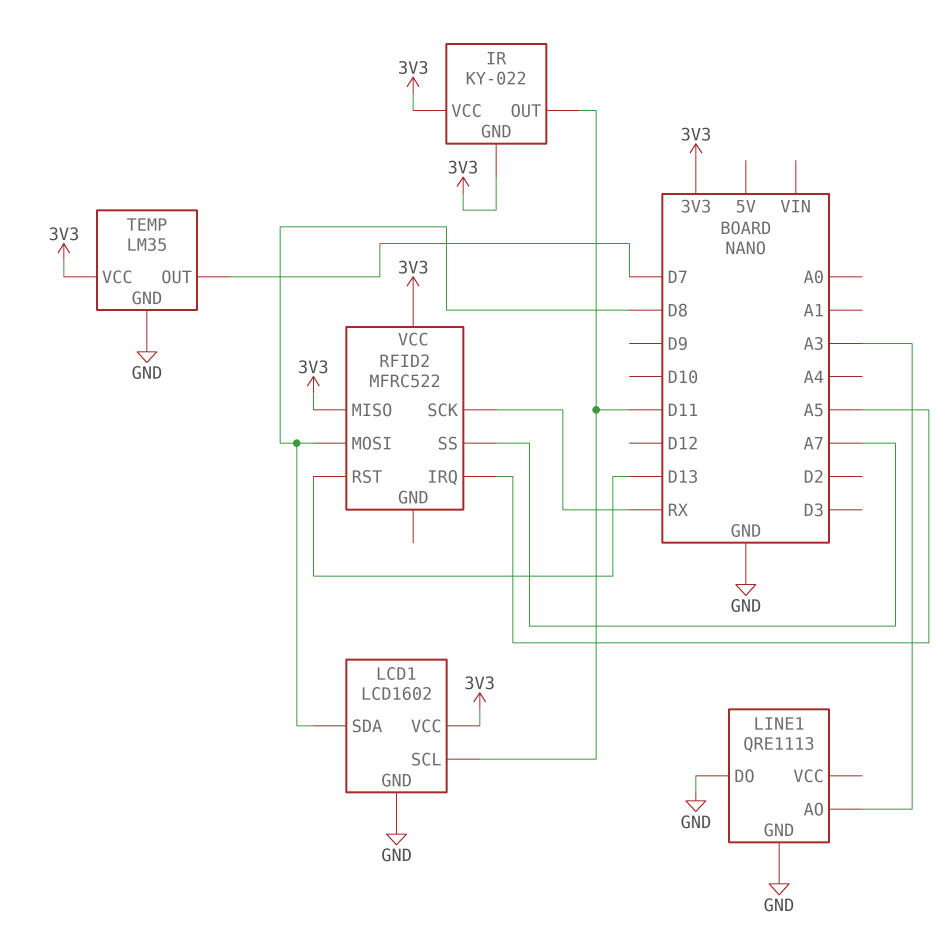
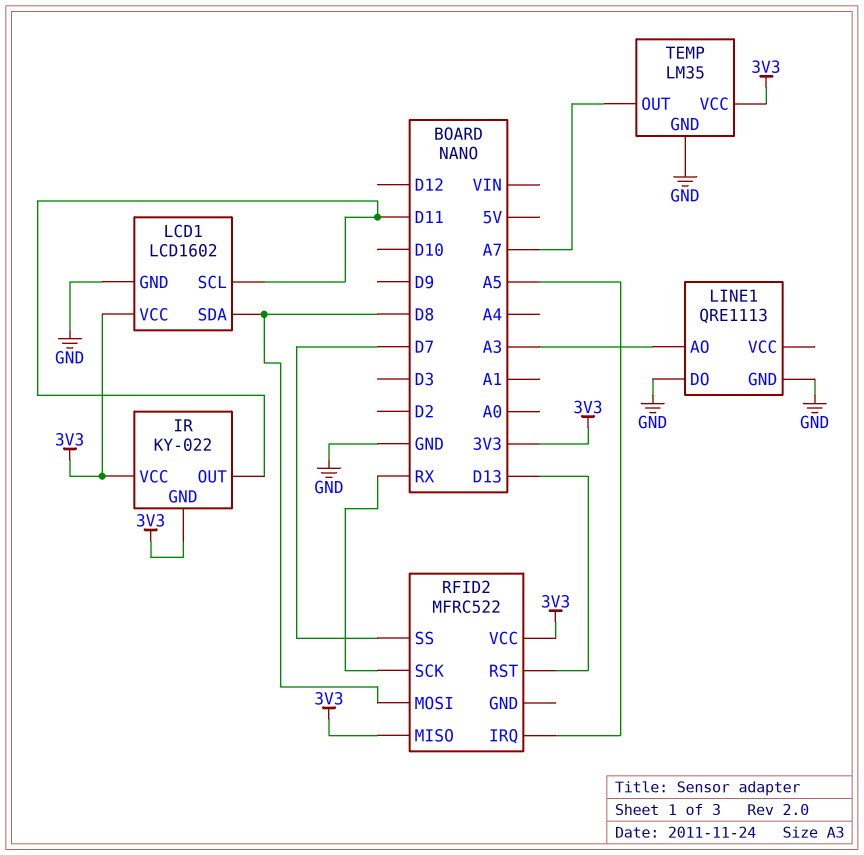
RFID2 pin SS: A7 -> D7
TEMP pin OUT: D7 -> A7

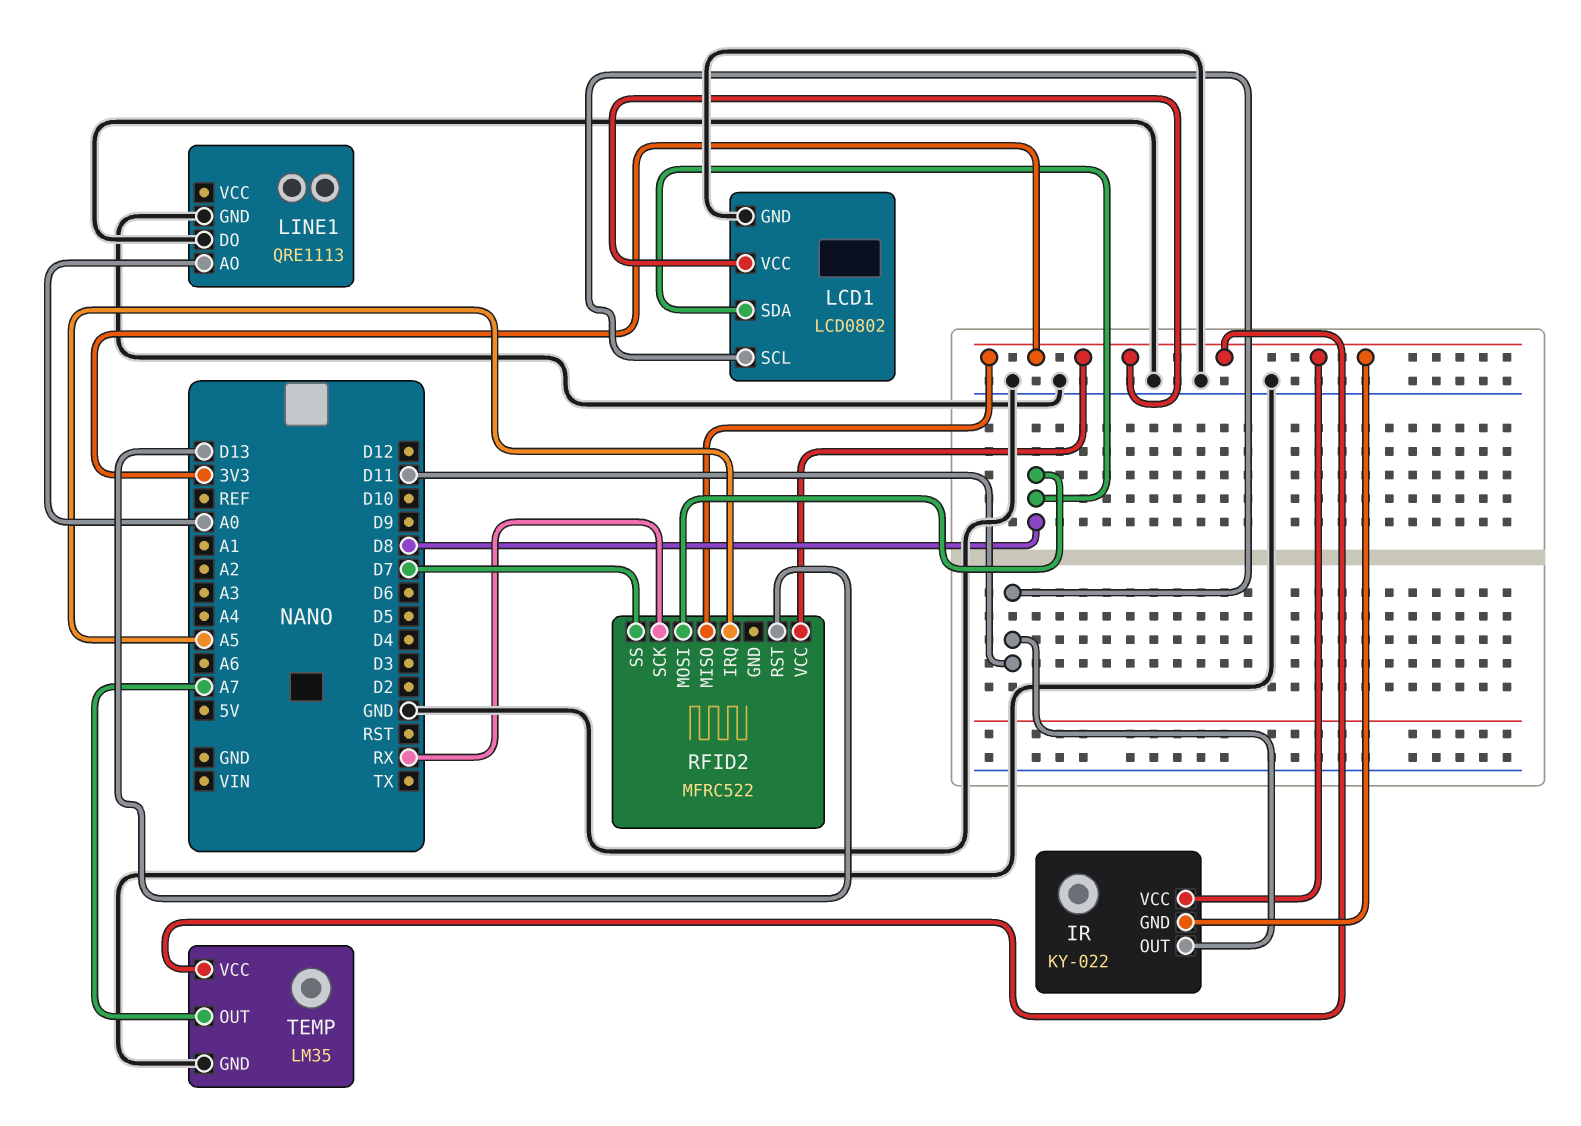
LCD1: LCD1602 -> LCD0802
LINE1 pin AO: A3 -> A0

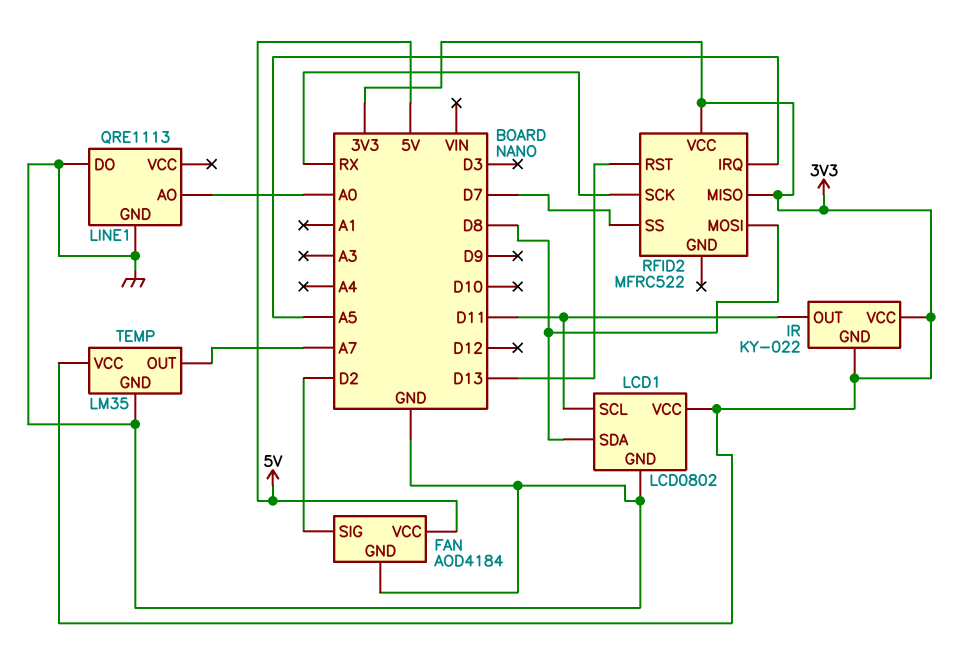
FAN: none -> AOD4184
FAN pin GND: none -> GND
FAN pin SIG: none -> D2
FAN pin VCC: none -> 5V

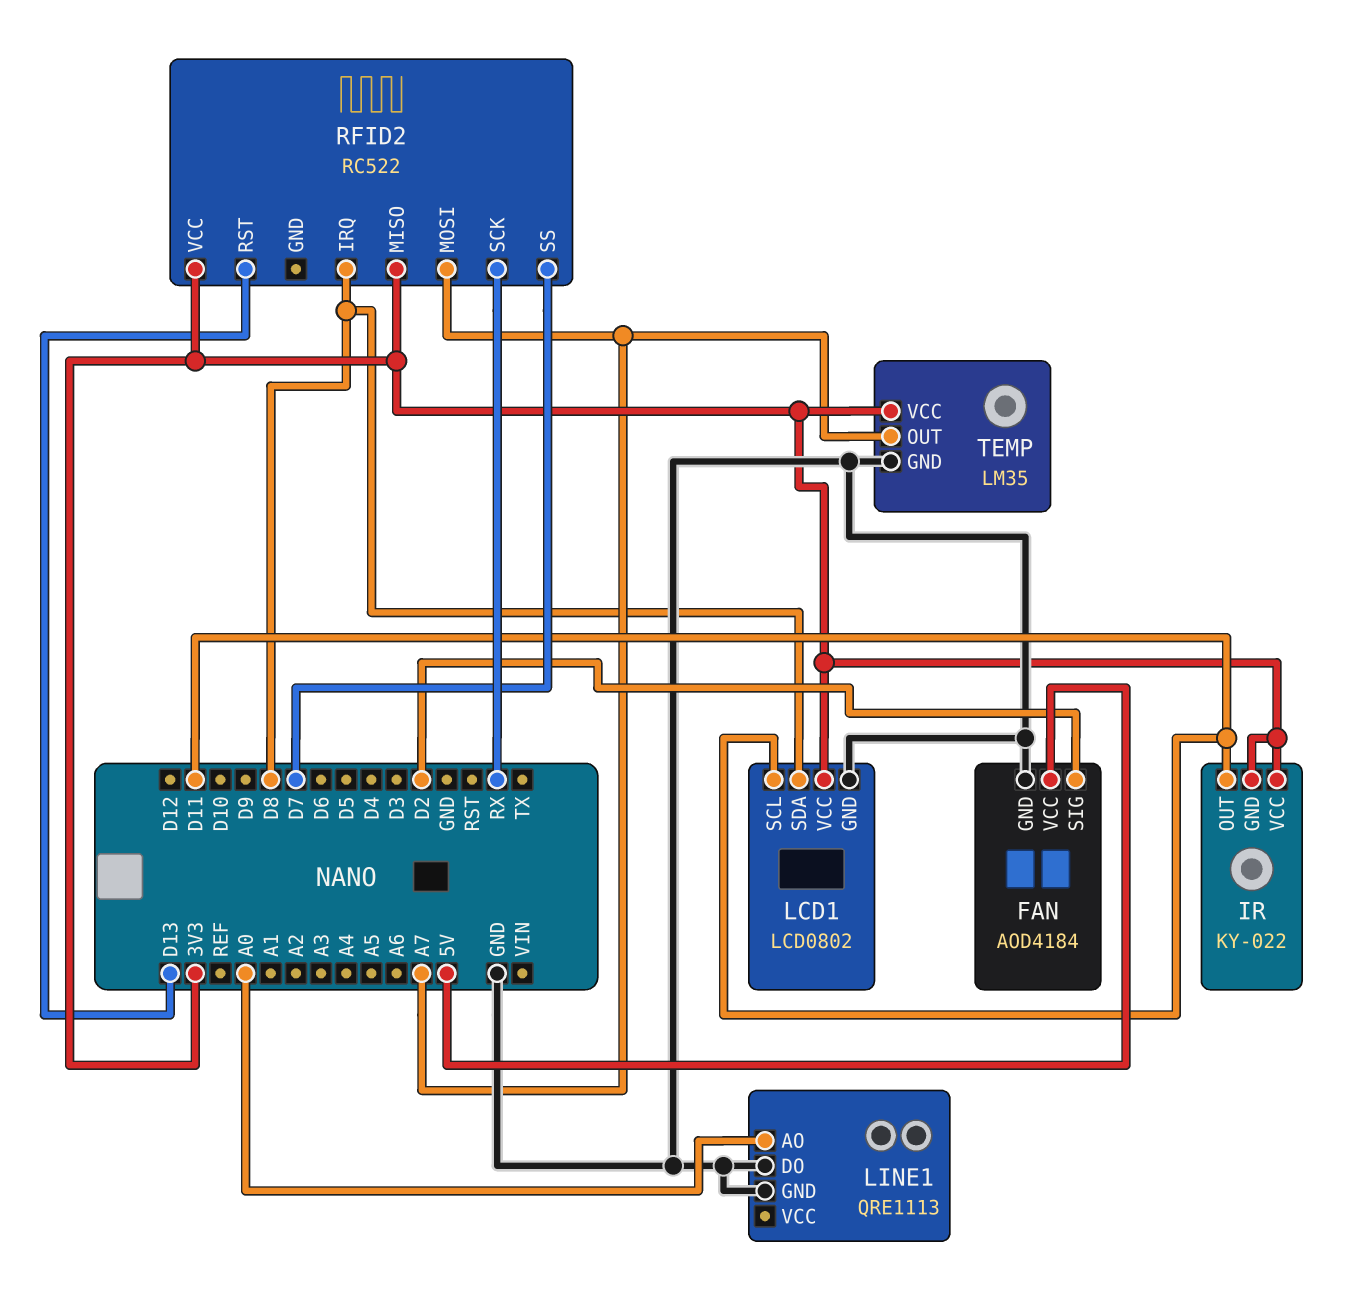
RFID2: MFRC522 -> RC522
RFID2 pin IRQ: A5 -> D8
RFID2 pin MOSI: D8 -> A7

